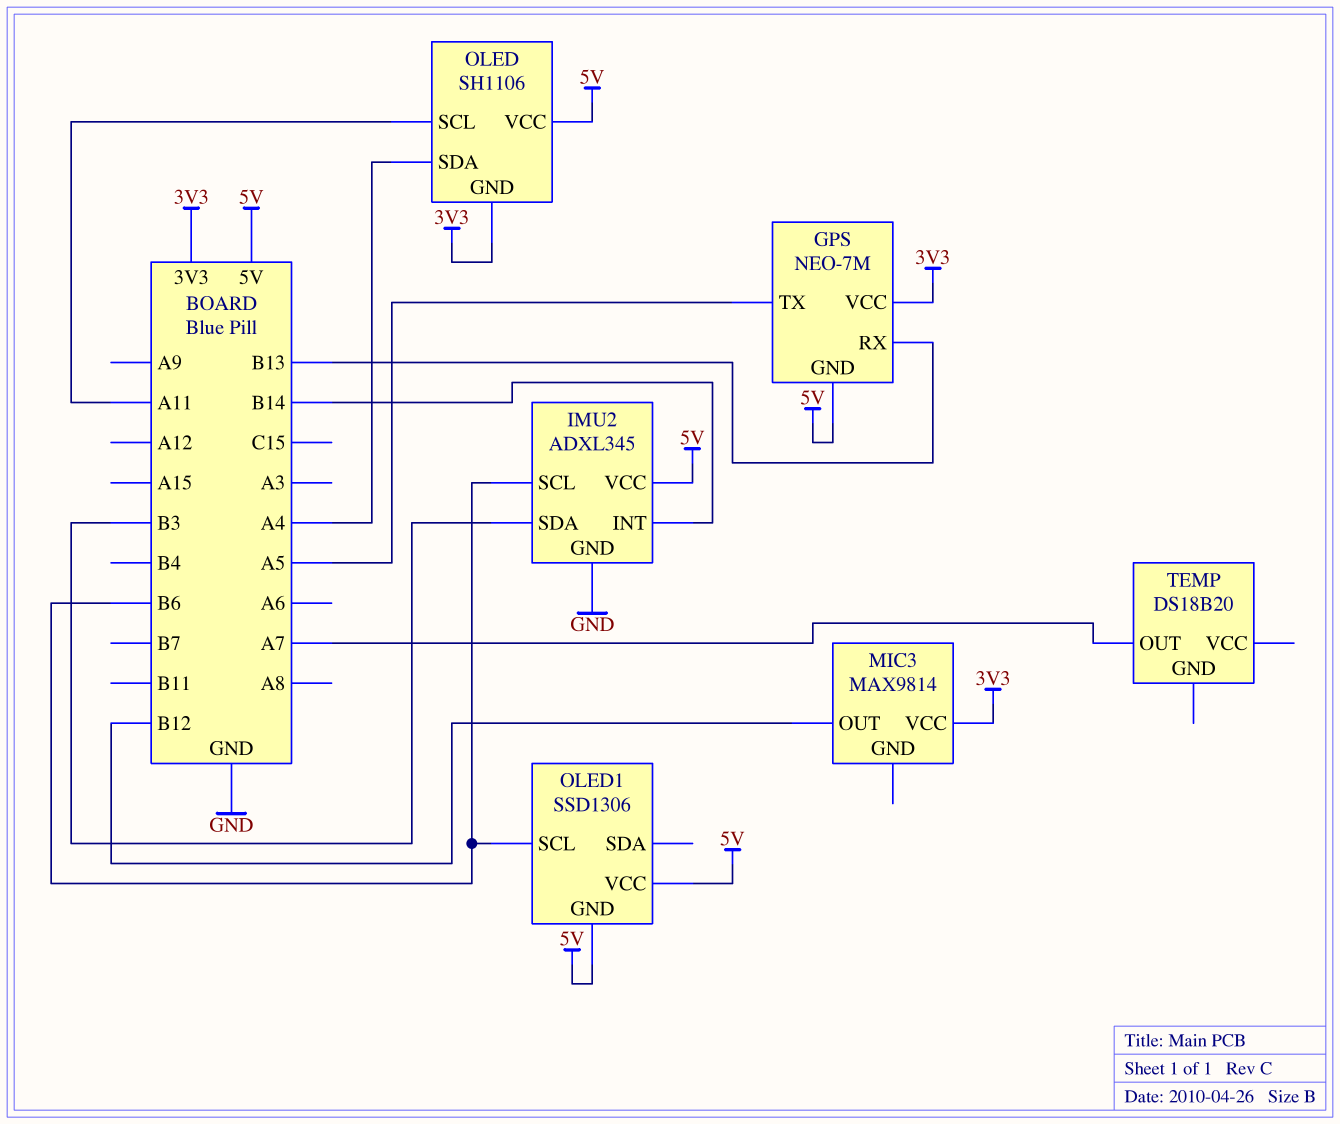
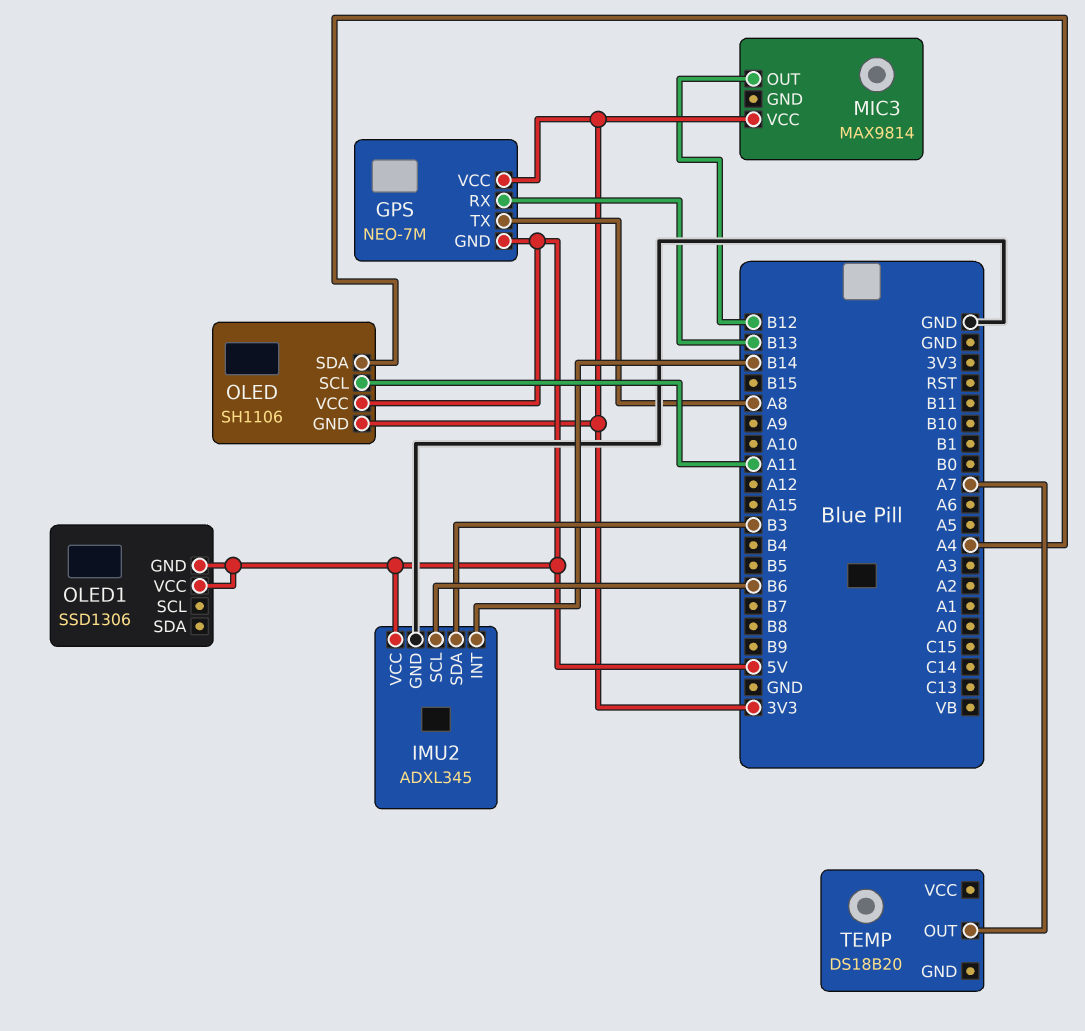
GPS pin TX: A5 -> A8
OLED1 pin SCL: B6 -> none

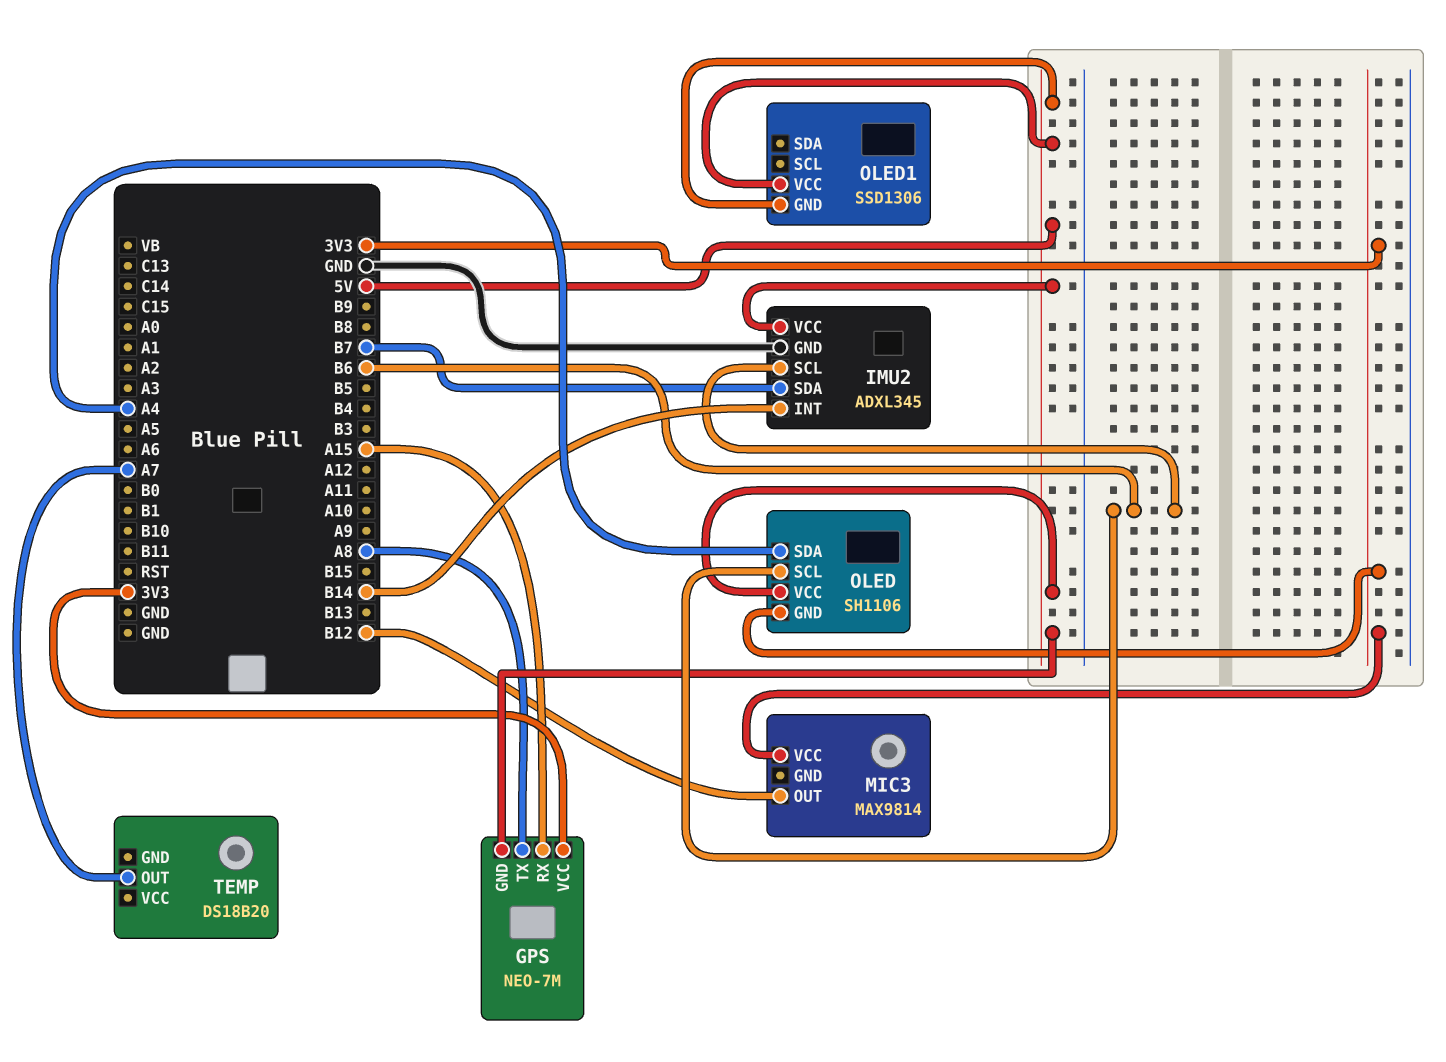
GPS pin RX: B13 -> A15
IMU2 pin SDA: B3 -> B7
OLED pin SCL: A11 -> B6

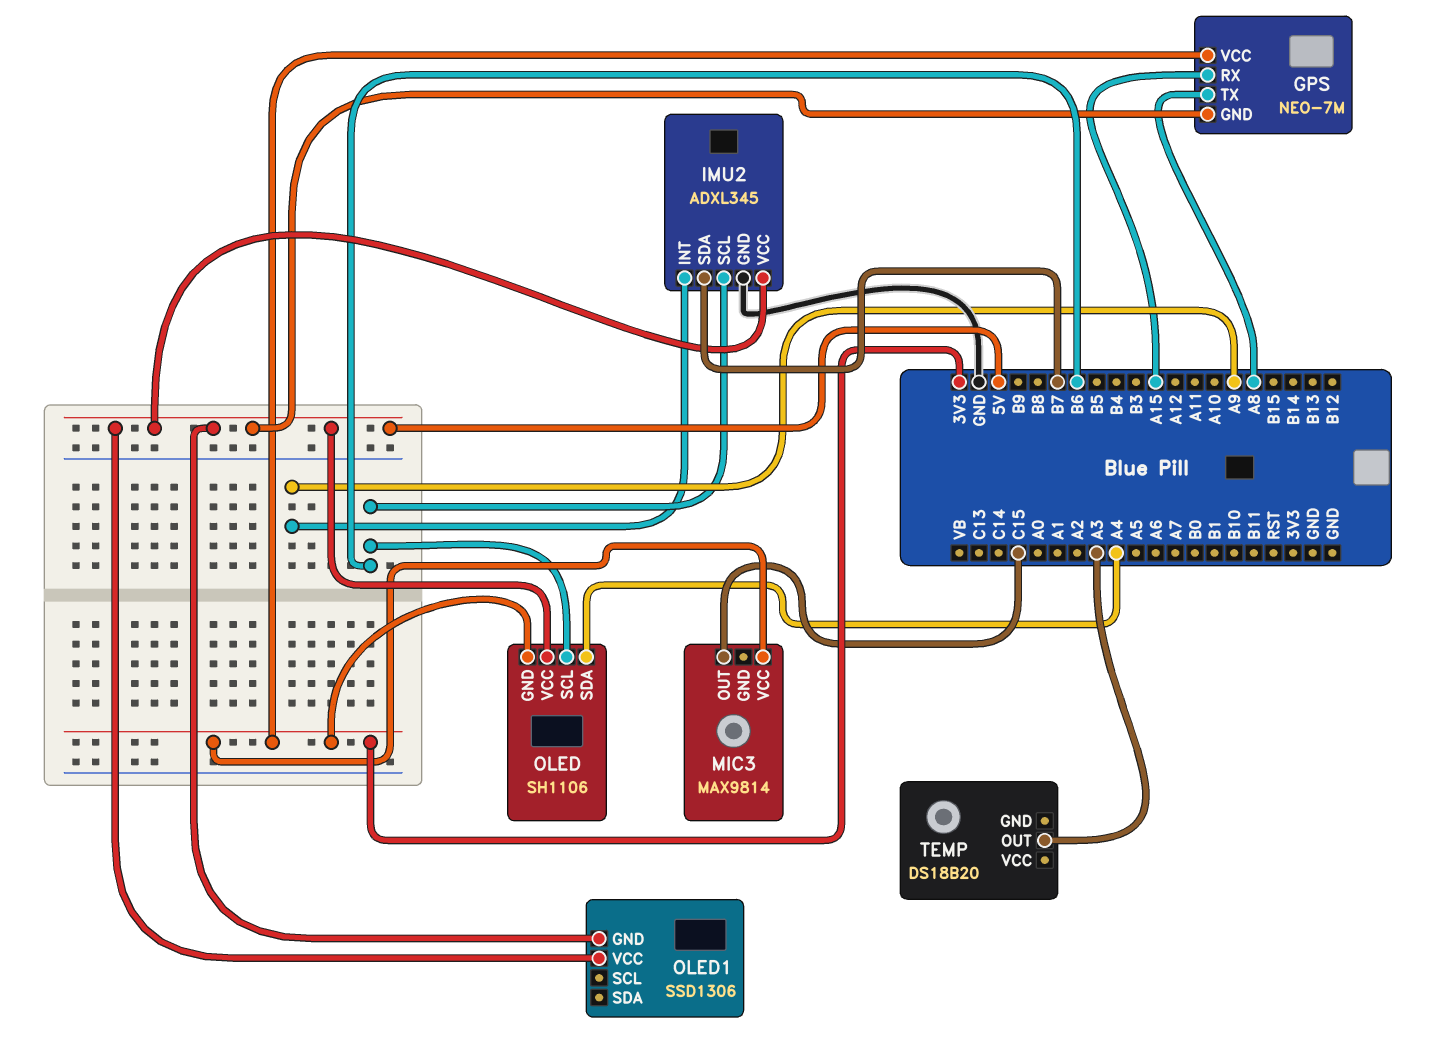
IMU2 pin INT: B14 -> A9
MIC3 pin OUT: B12 -> C15
TEMP pin OUT: A7 -> A3

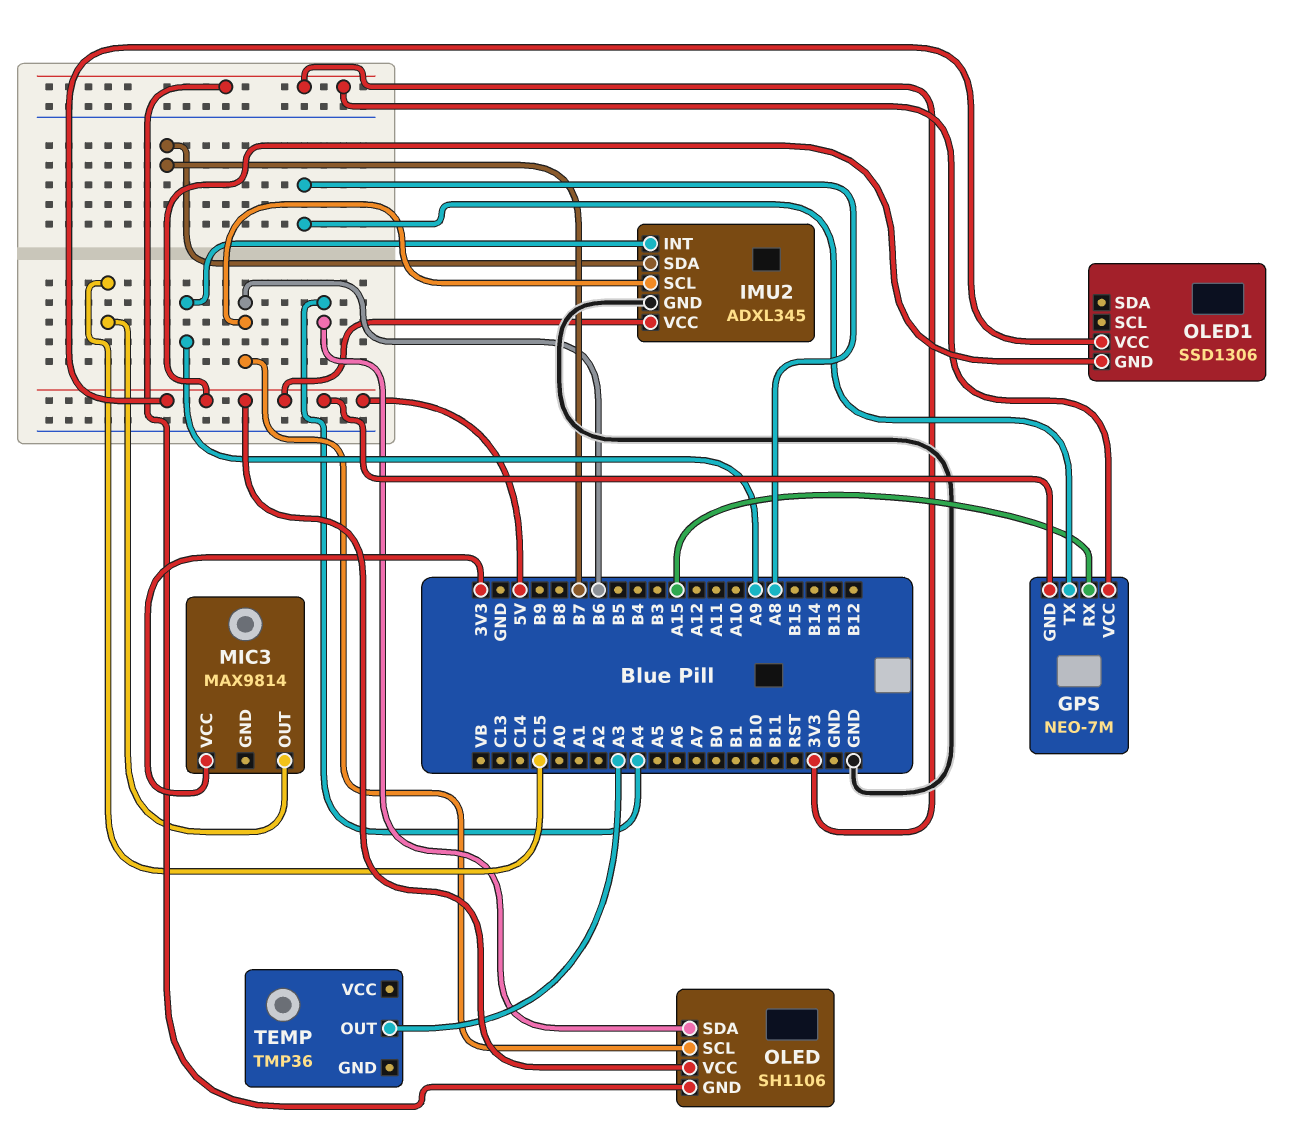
TEMP: DS18B20 -> TMP36

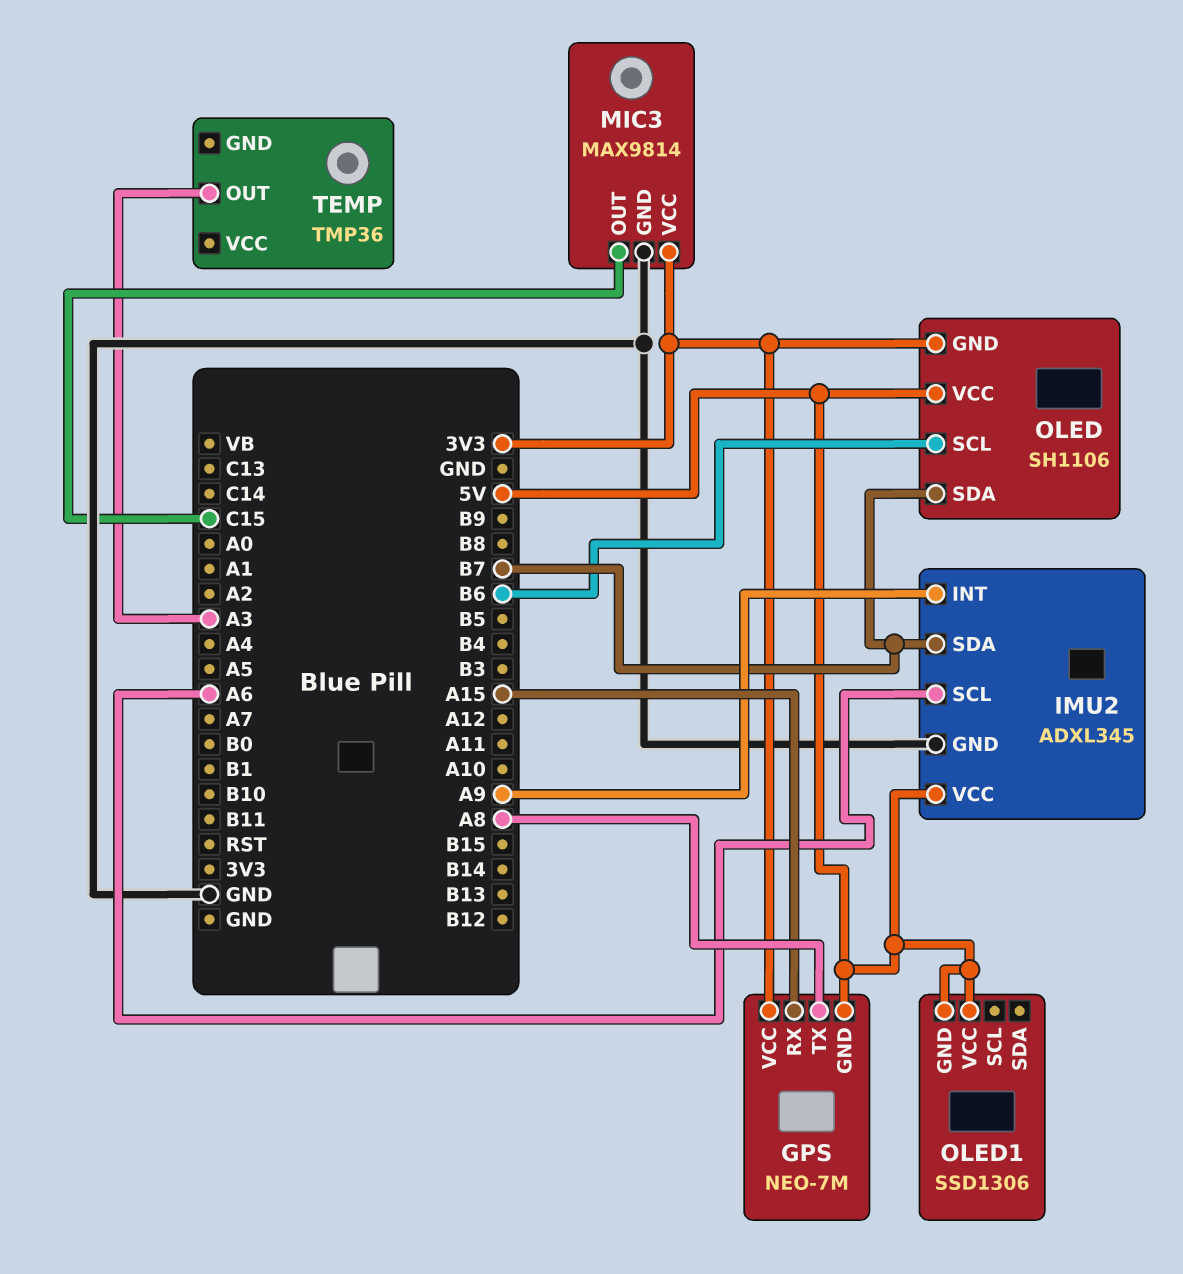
IMU2 pin SCL: B6 -> A6
MIC3 pin GND: none -> GND
OLED pin SDA: A4 -> B7

